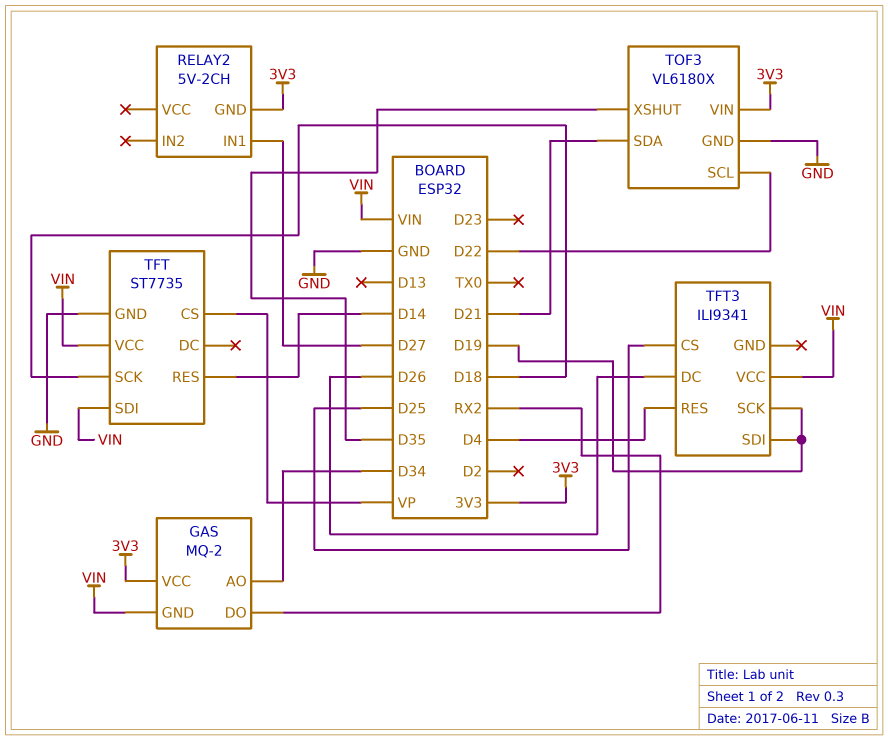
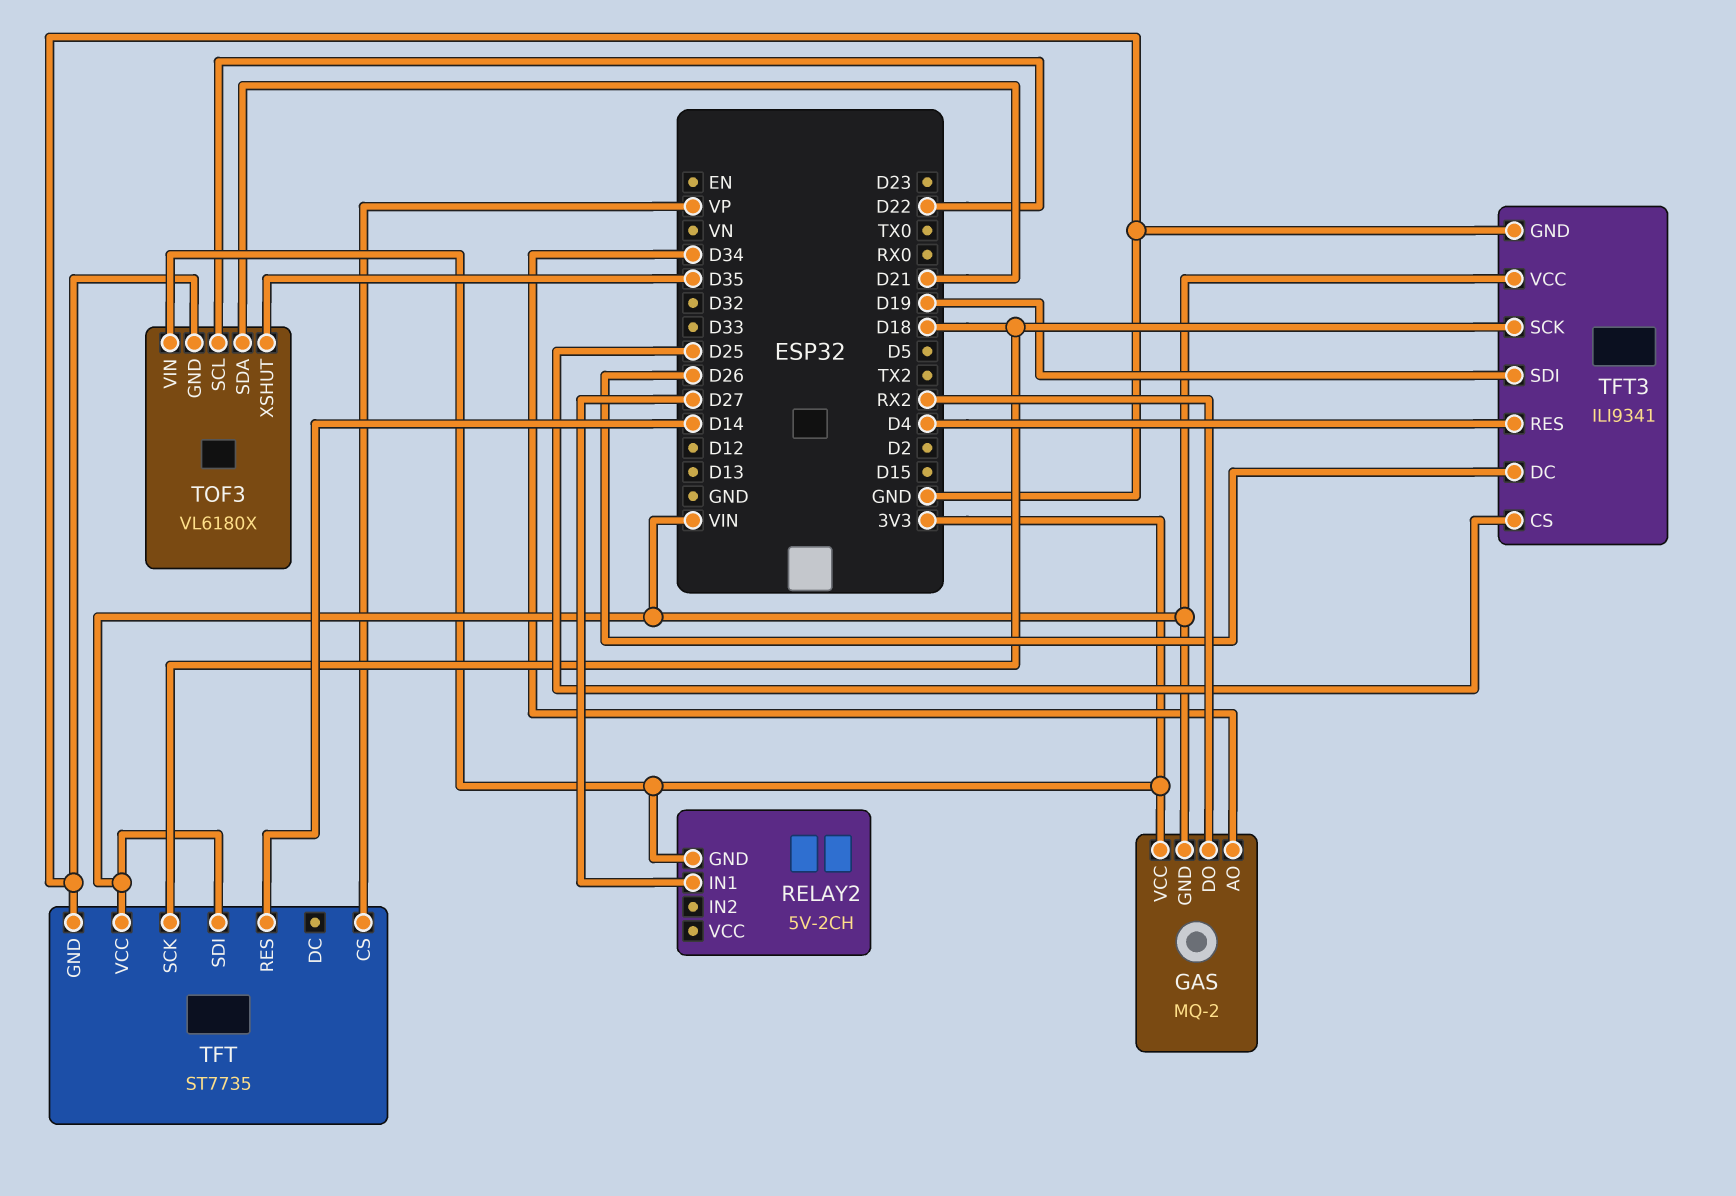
TFT3 pin GND: none -> GND
TFT3 pin SCK: D19 -> D18

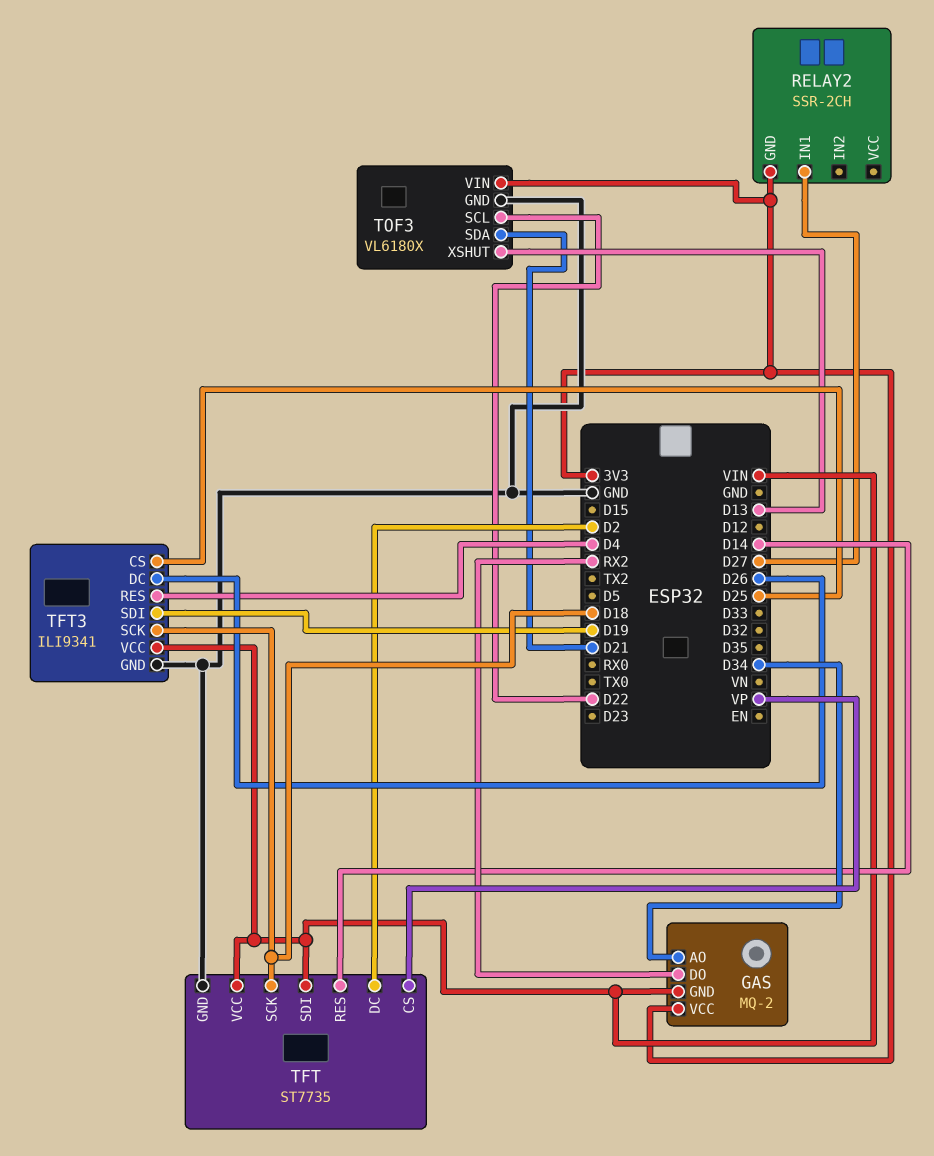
RELAY2: 5V-2CH -> SSR-2CH
TFT pin DC: none -> D2
TOF3 pin XSHUT: D35 -> D13

